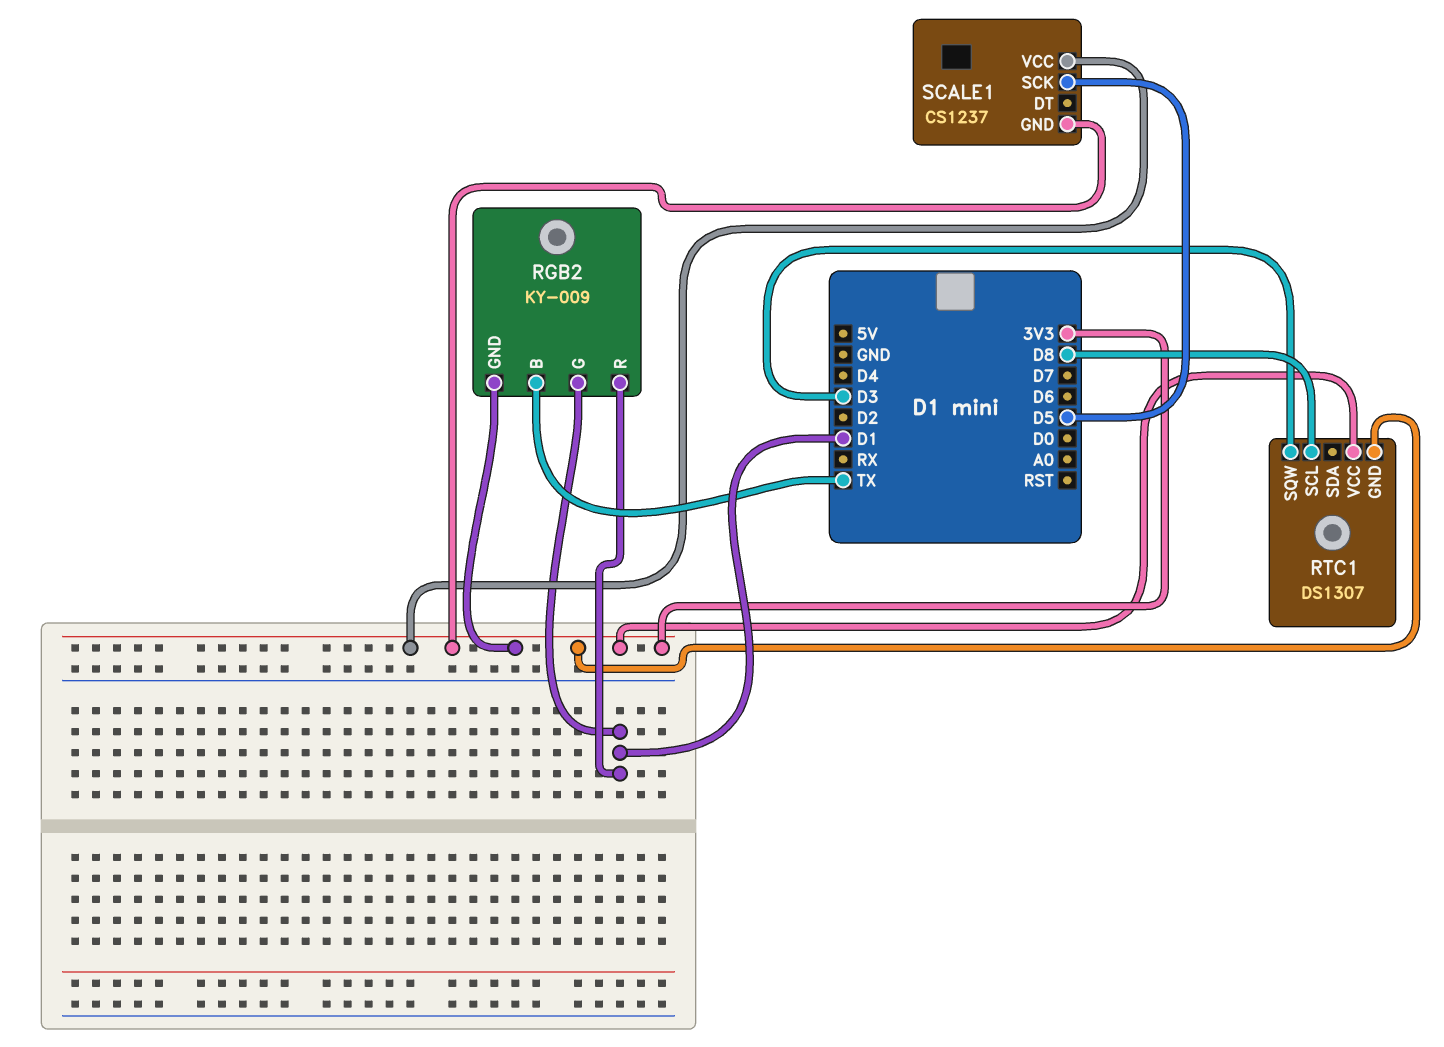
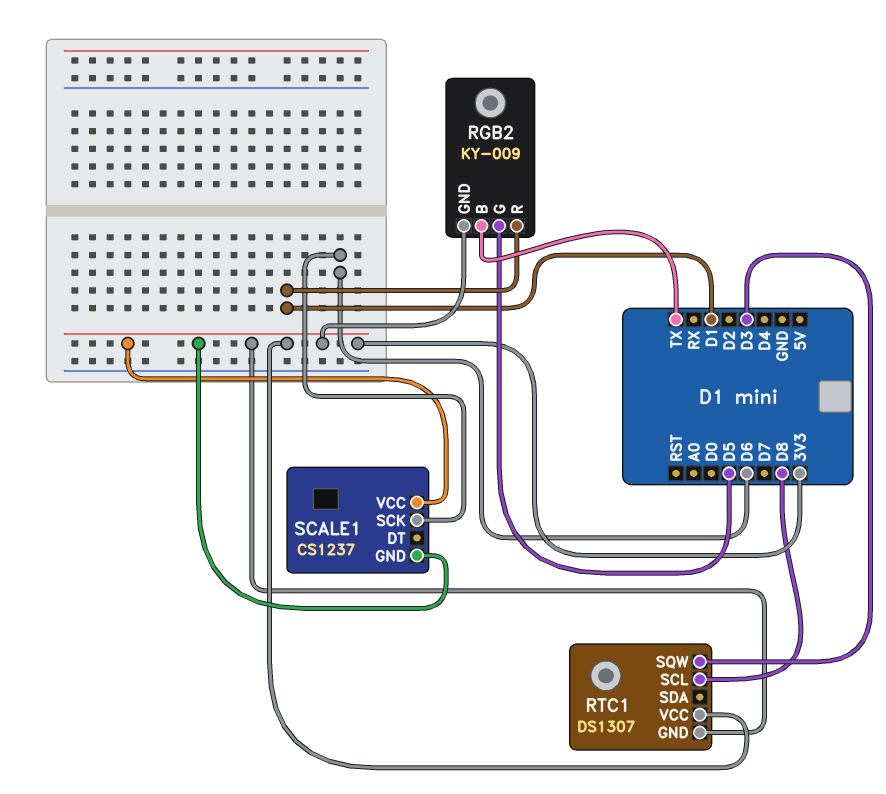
RGB2 pin G: D1 -> D5
SCALE1 pin SCK: D5 -> D6

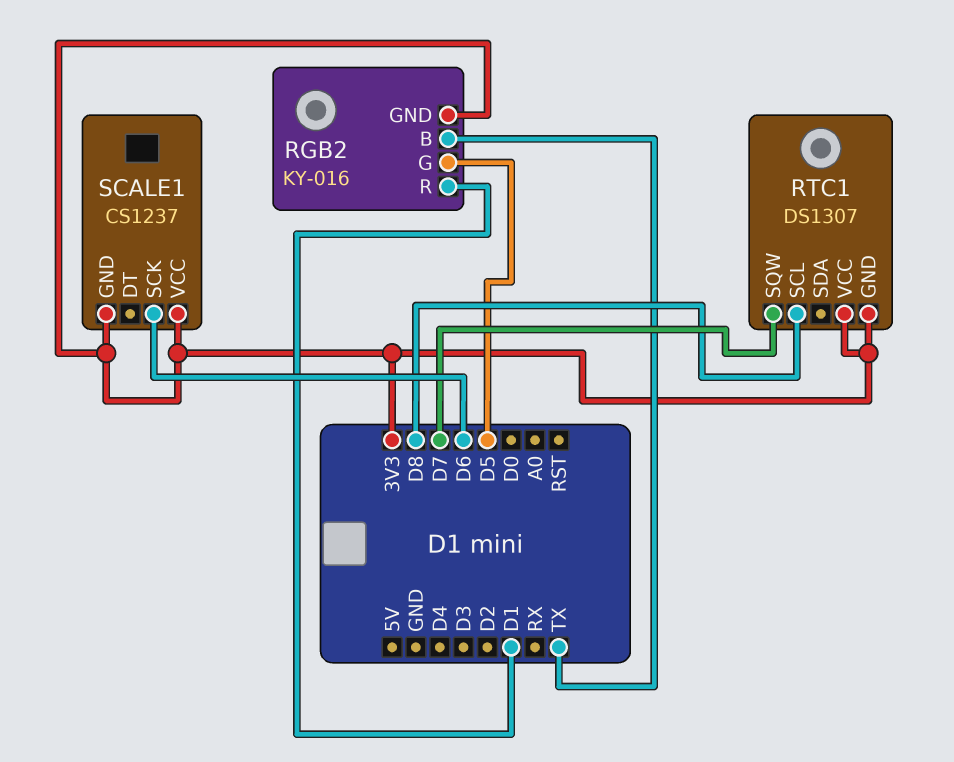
RGB2: KY-009 -> KY-016
RTC1 pin SQW: D3 -> D7

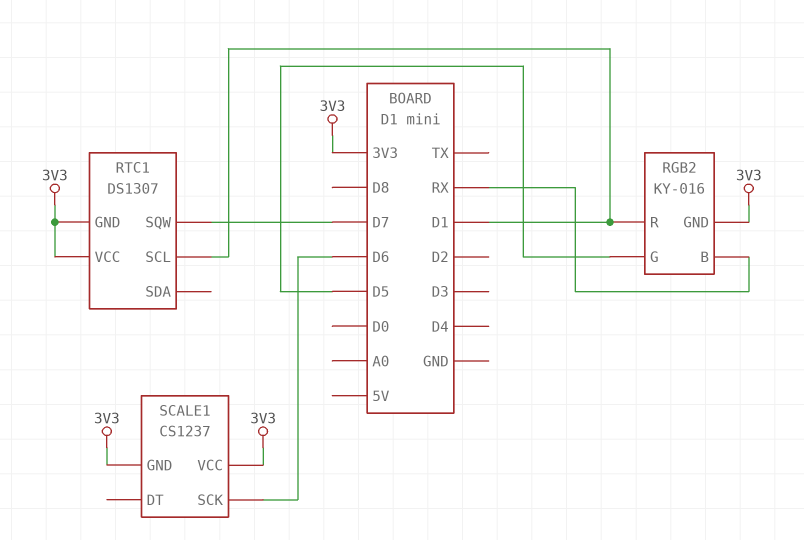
RGB2 pin B: TX -> RX
RTC1 pin SCL: D8 -> D1

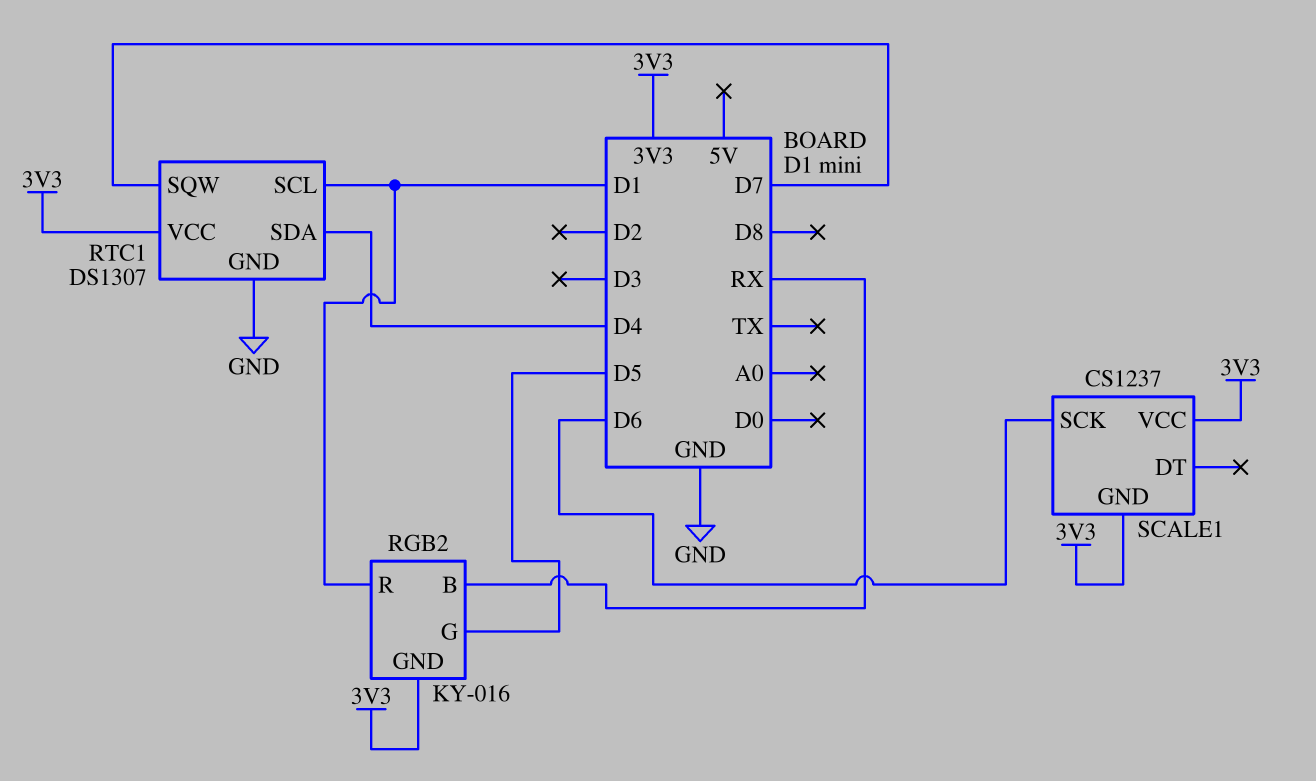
RTC1 pin GND: 3V3 -> GND
RTC1 pin SDA: none -> D4

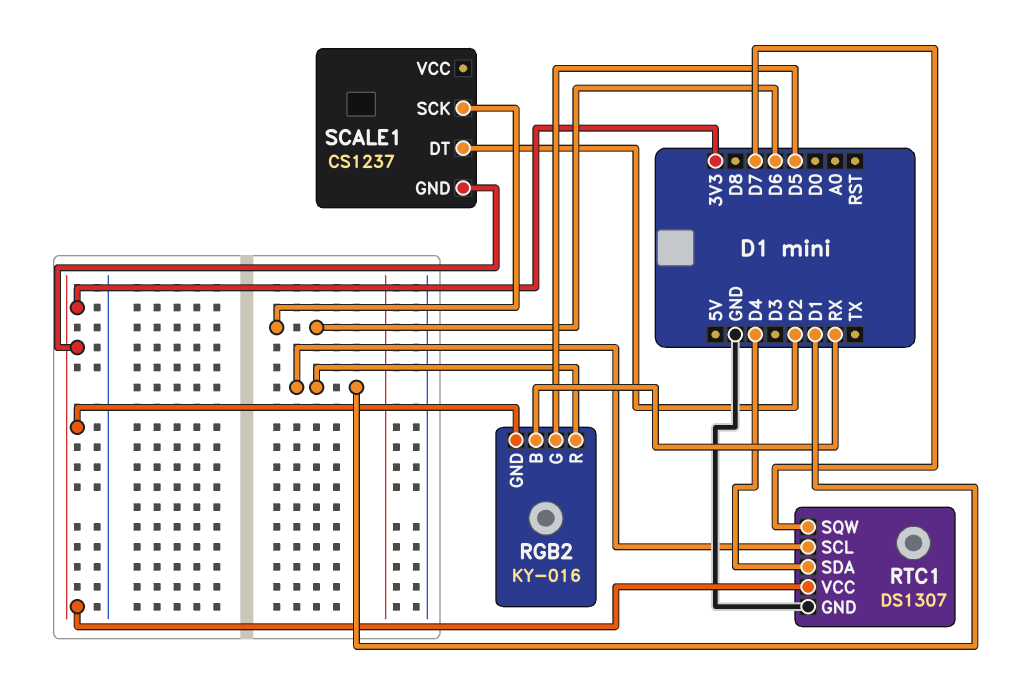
SCALE1 pin DT: none -> D2
SCALE1 pin VCC: 3V3 -> none

